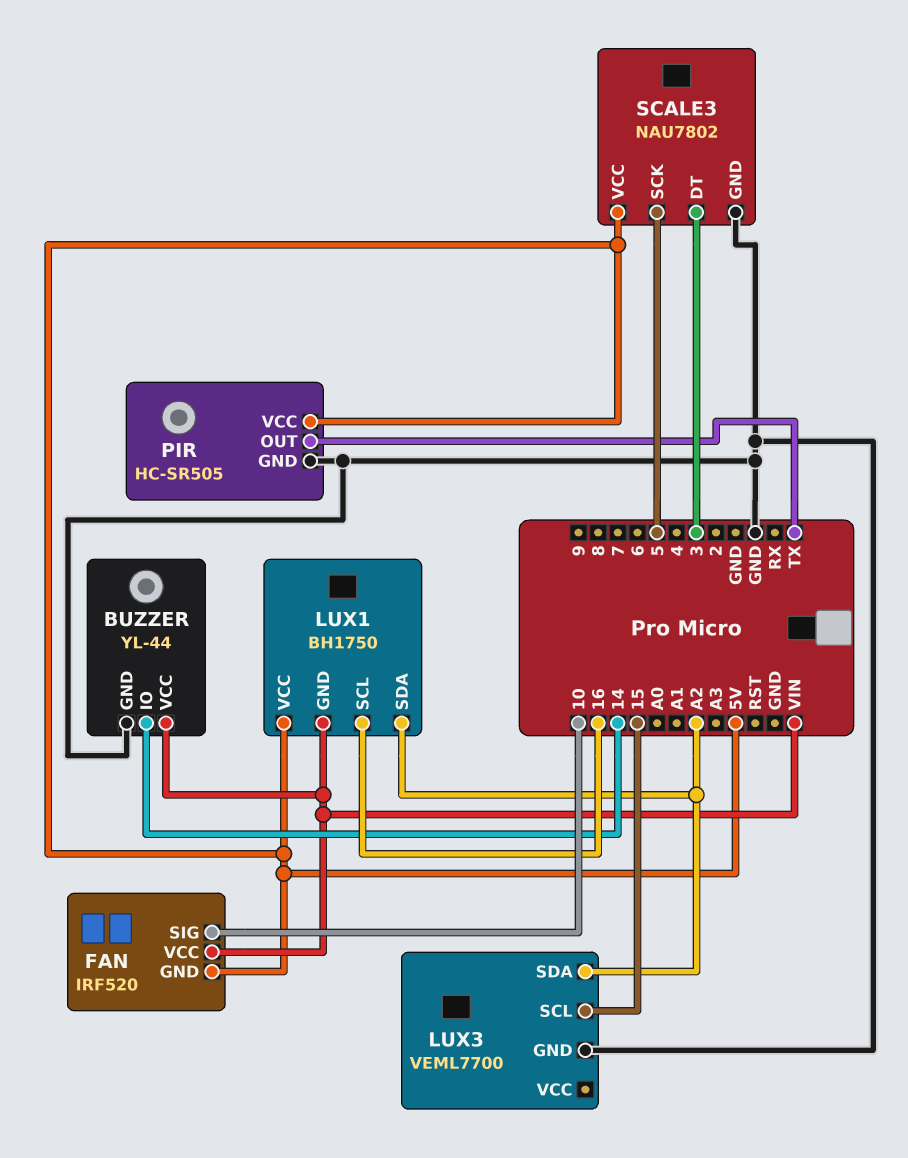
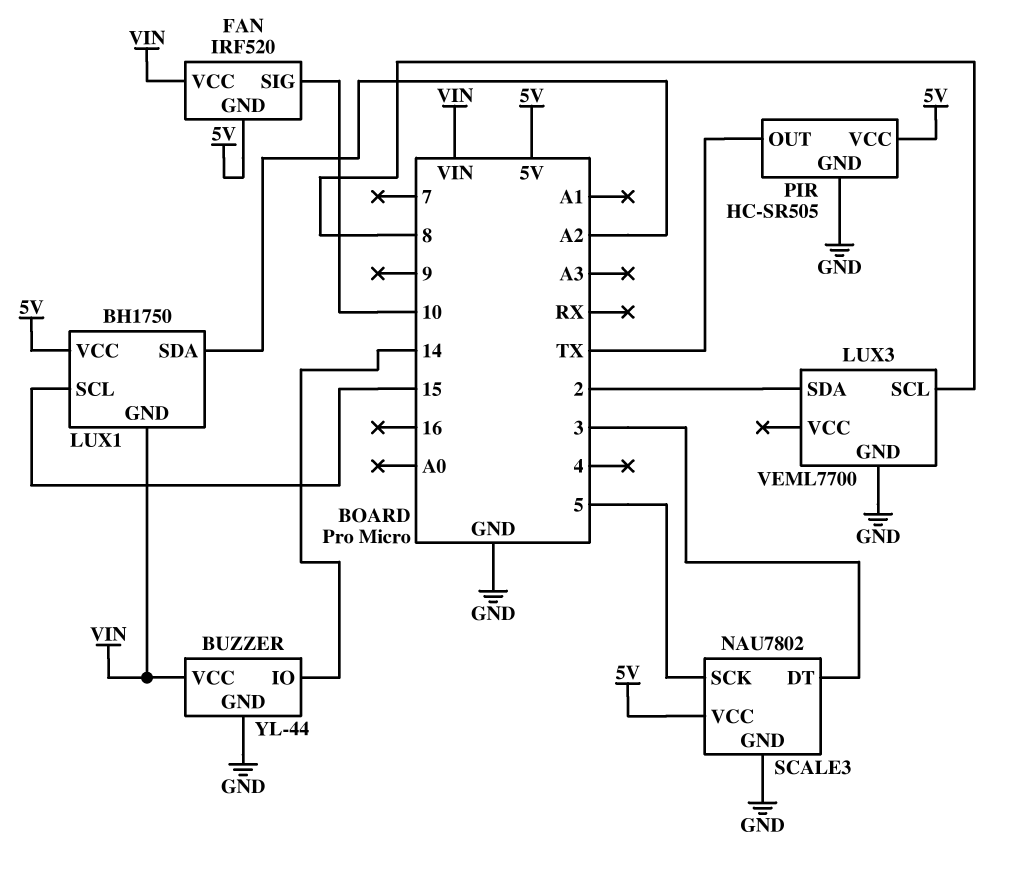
LUX1 pin SCL: 16 -> 15
LUX3 pin SCL: 15 -> 8
LUX3 pin SDA: A2 -> 2

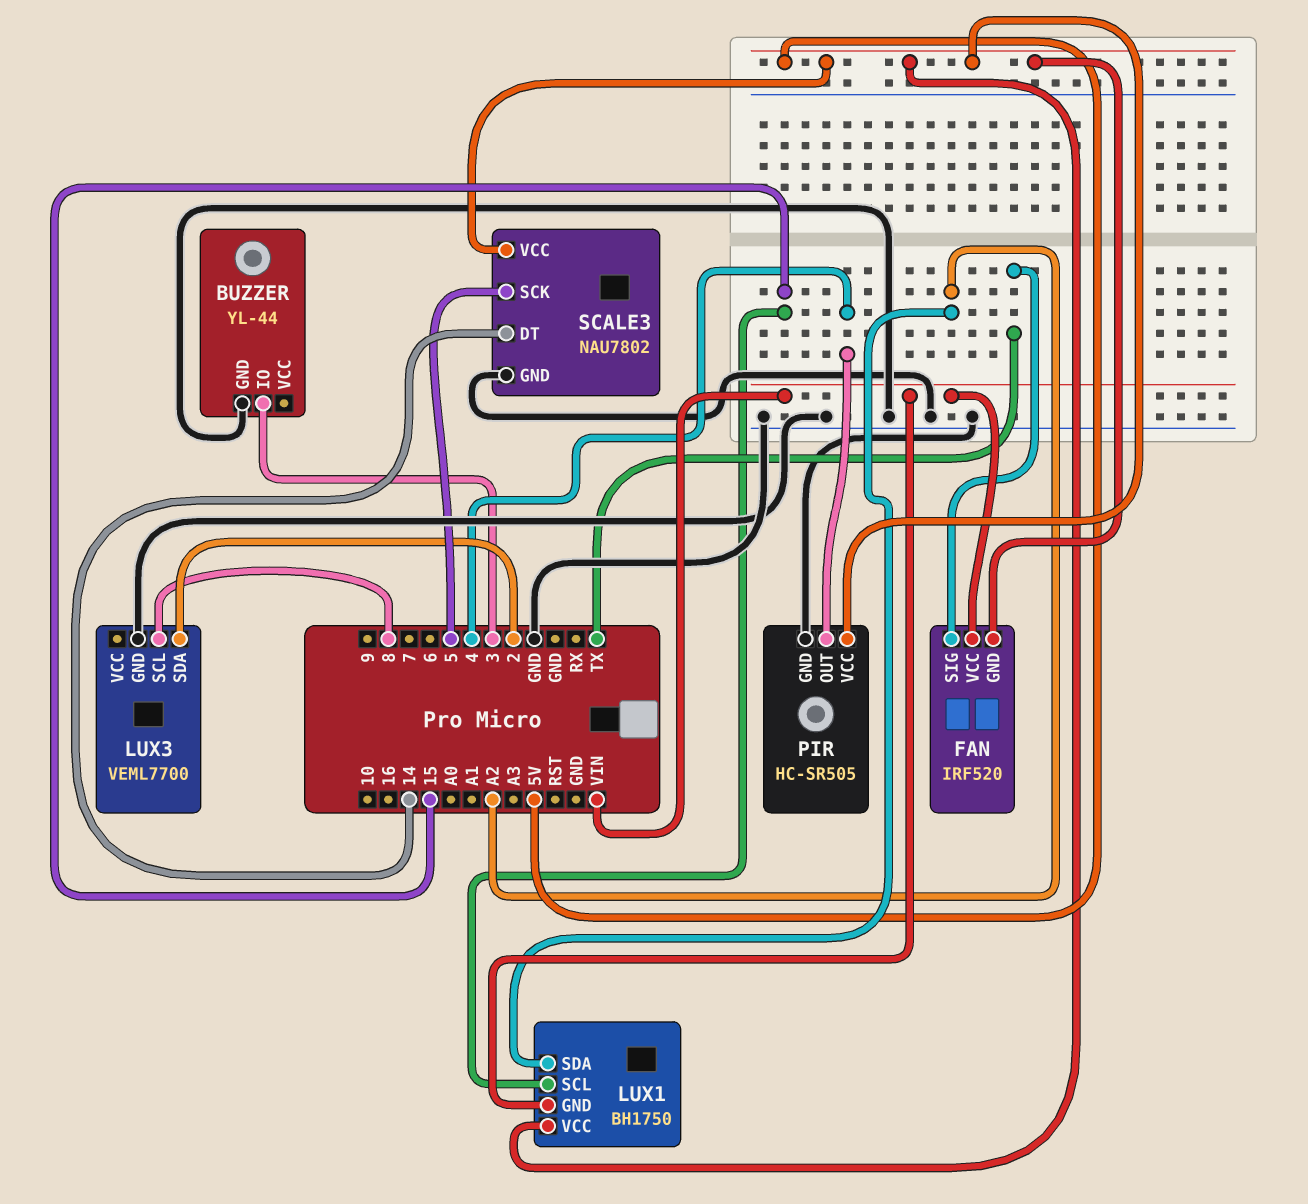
BUZZER pin IO: 14 -> 3
BUZZER pin VCC: VIN -> none
FAN pin SIG: 10 -> TX
PIR pin OUT: TX -> 4
SCALE3 pin DT: 3 -> 14

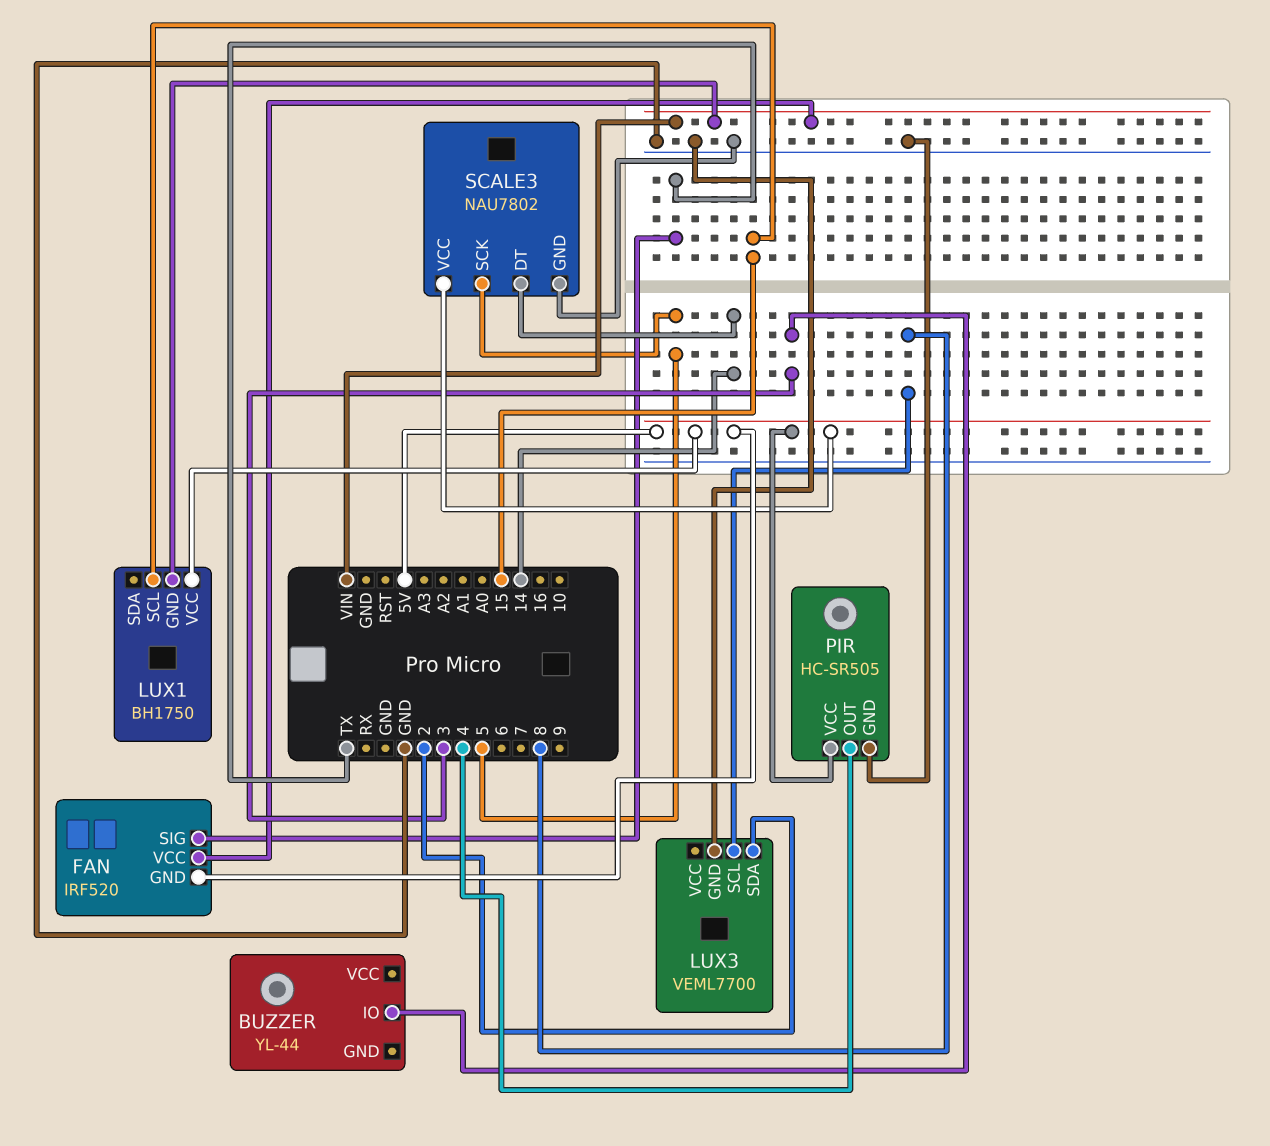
BUZZER pin GND: GND -> none
LUX1 pin SDA: A2 -> none

